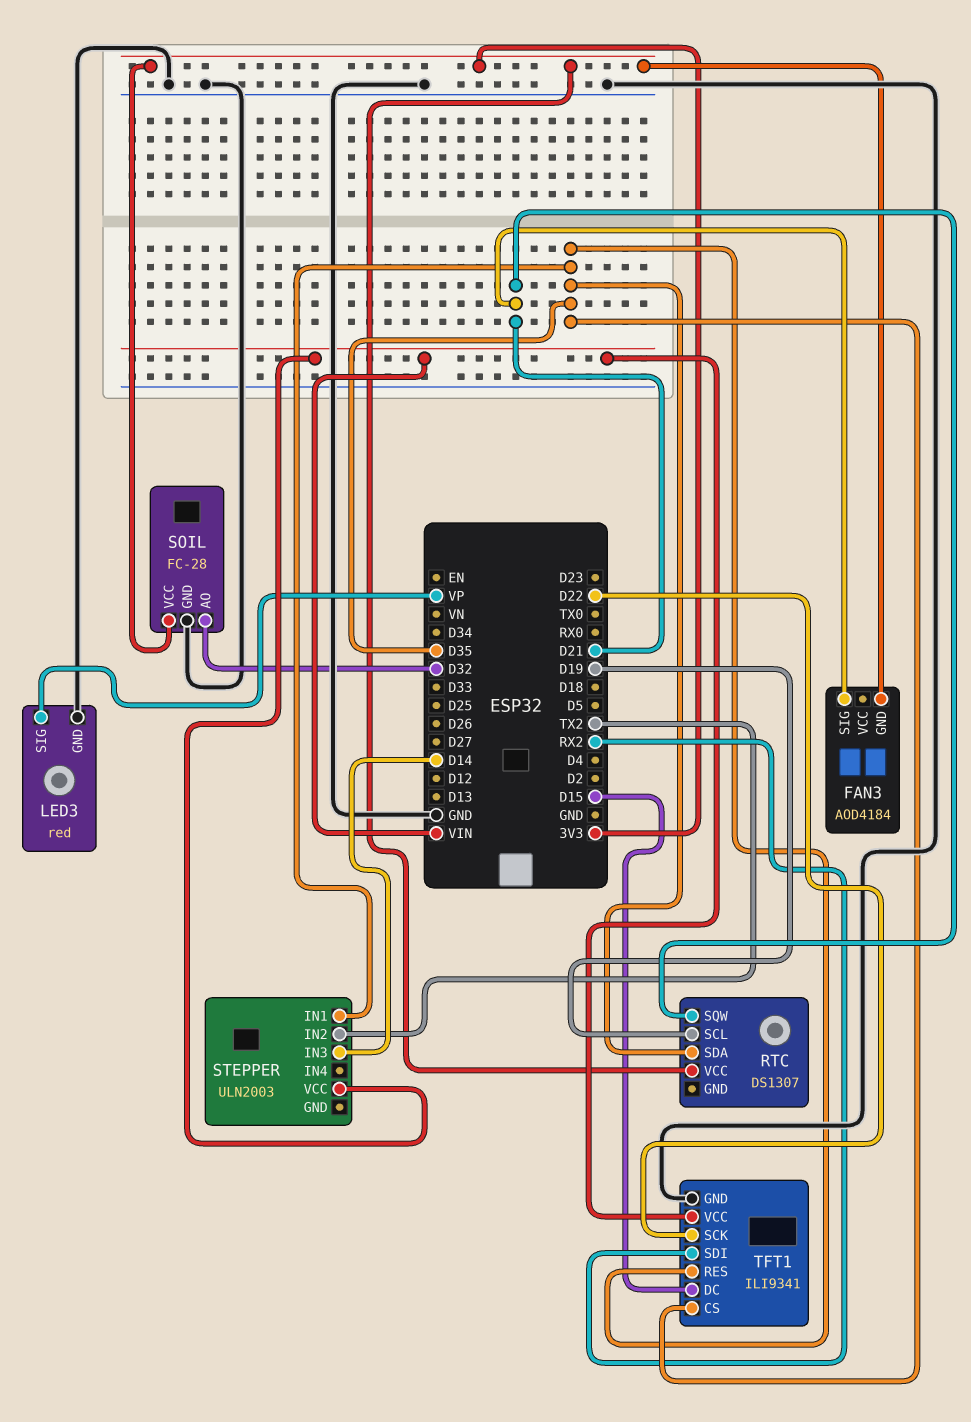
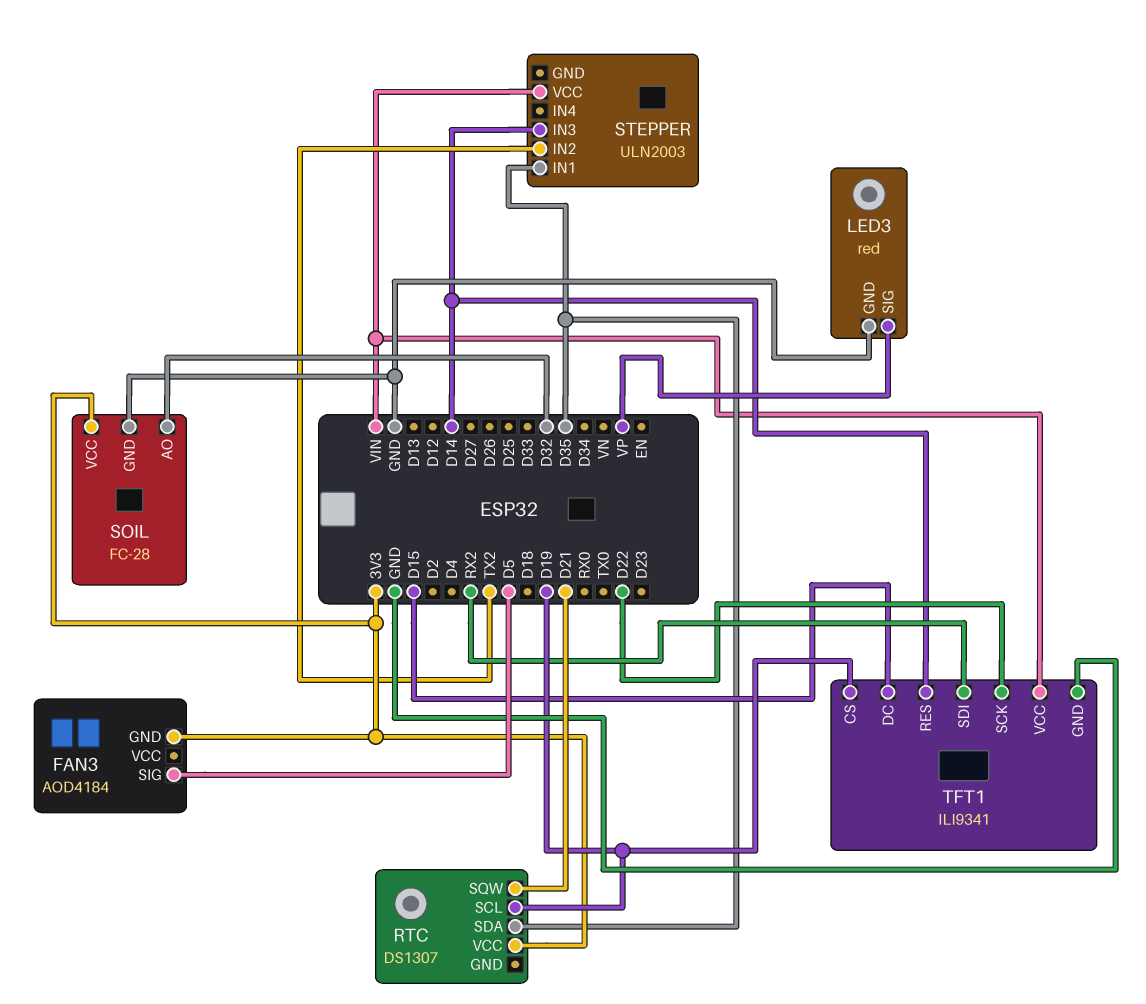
FAN3 pin SIG: D21 -> D5
TFT1 pin CS: D35 -> D19
TFT1 pin RES: D35 -> D14

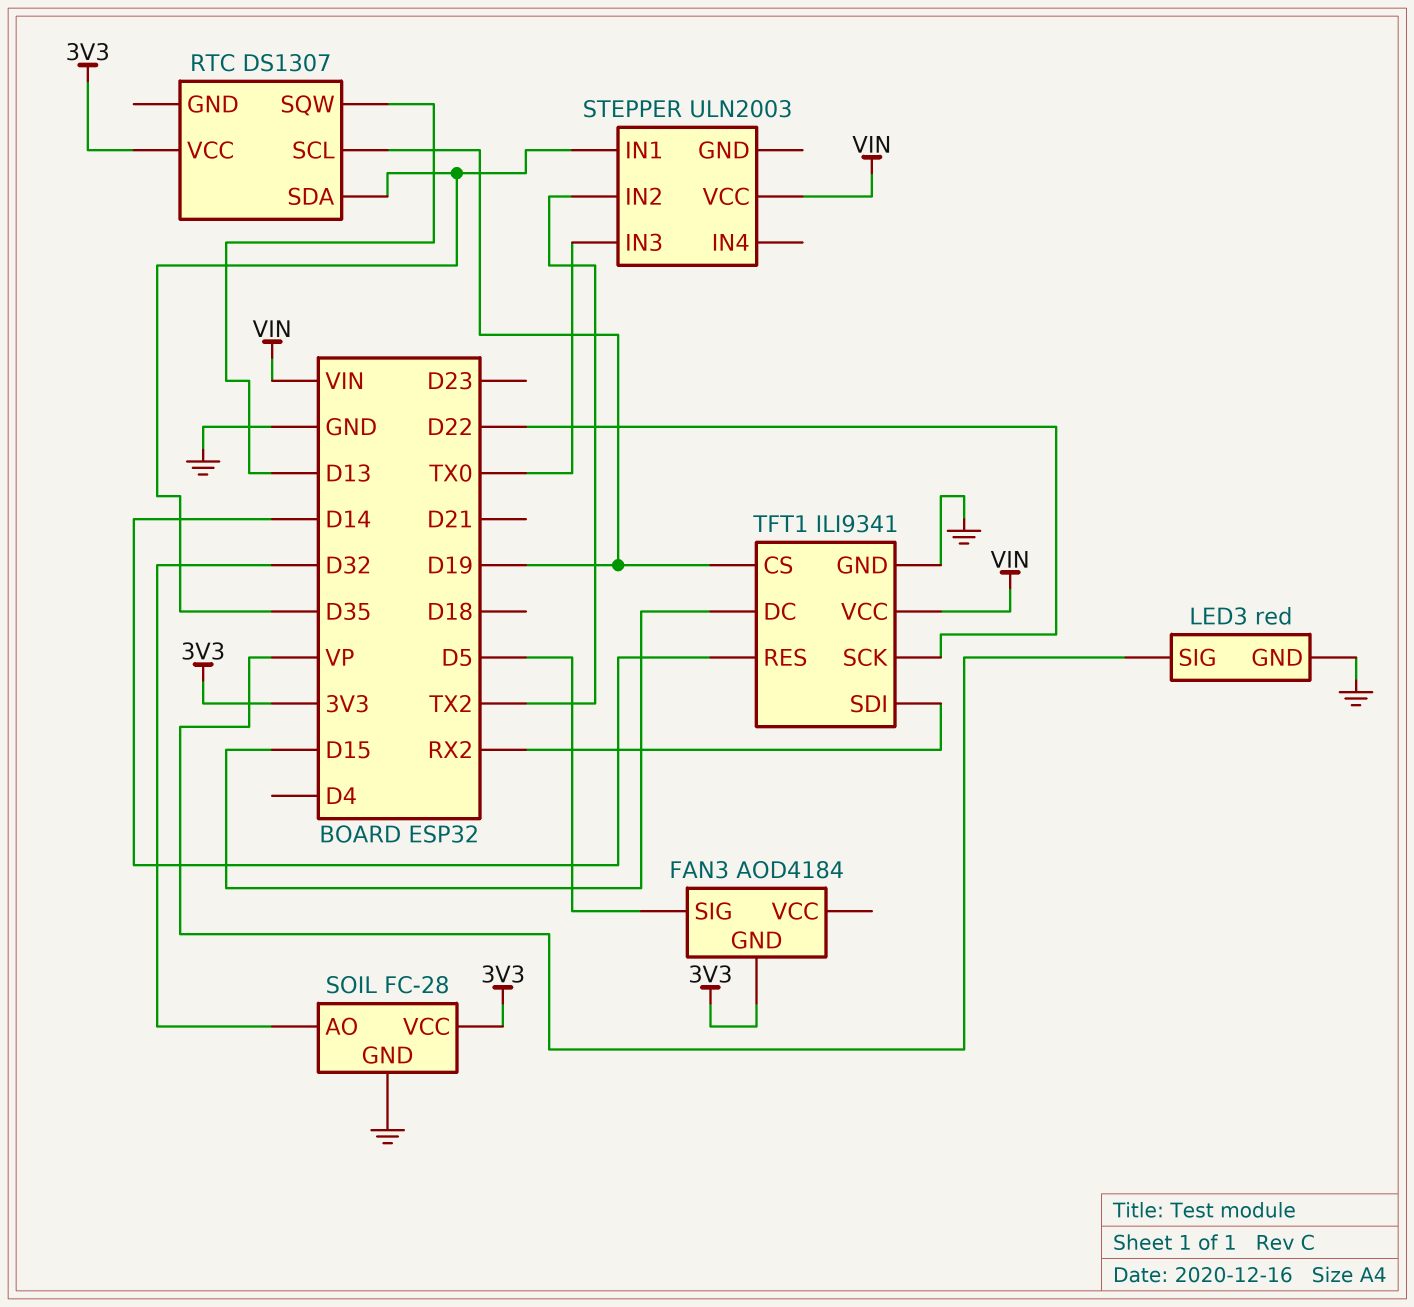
RTC pin SQW: D21 -> D13
STEPPER pin IN3: D14 -> TX0

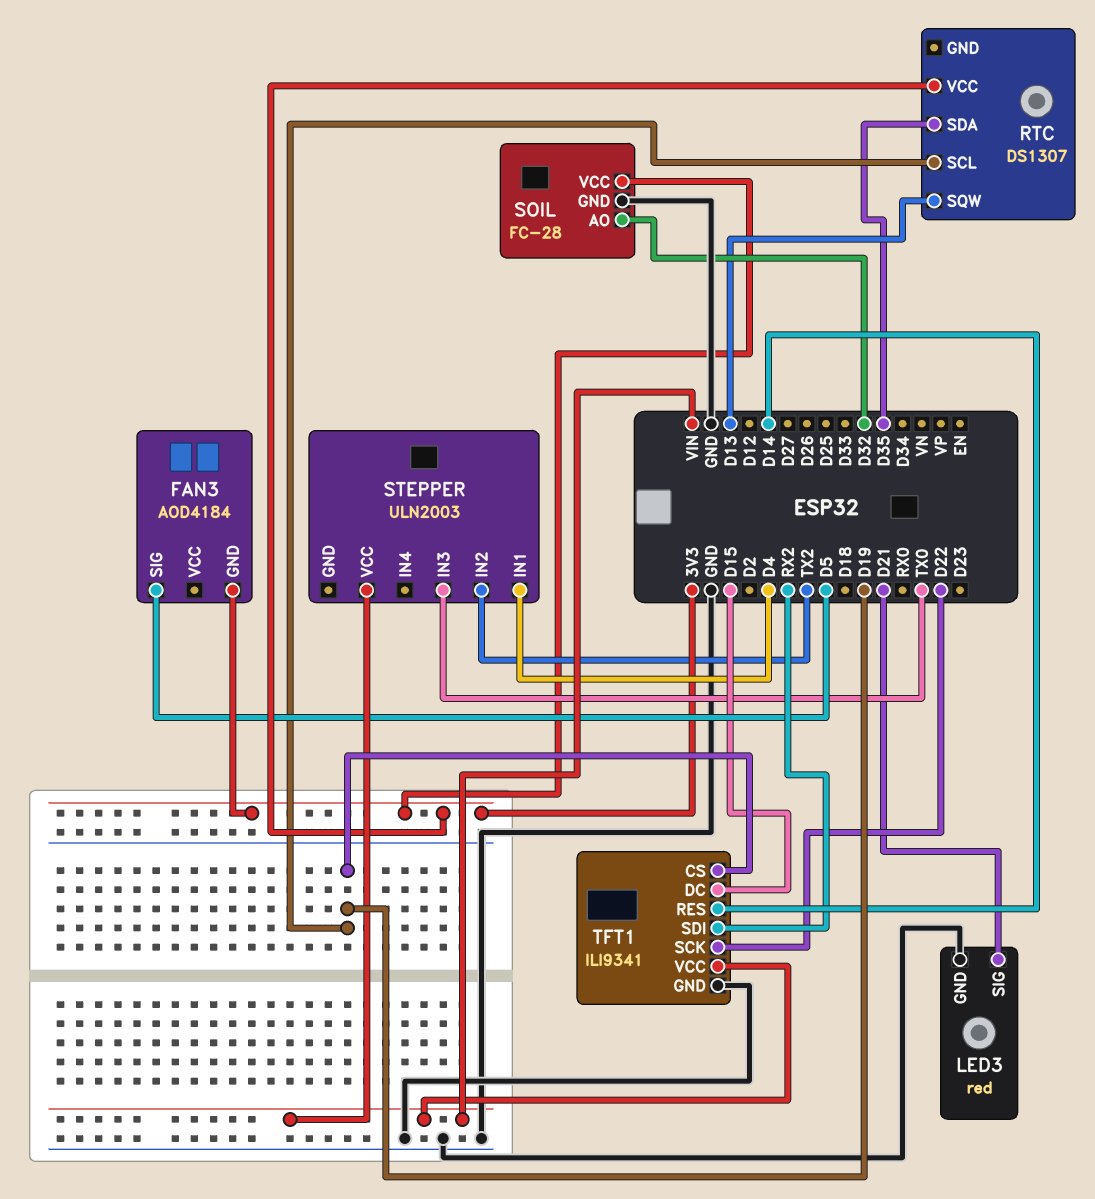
LED3 pin SIG: VP -> D21
STEPPER pin IN1: D35 -> D4

